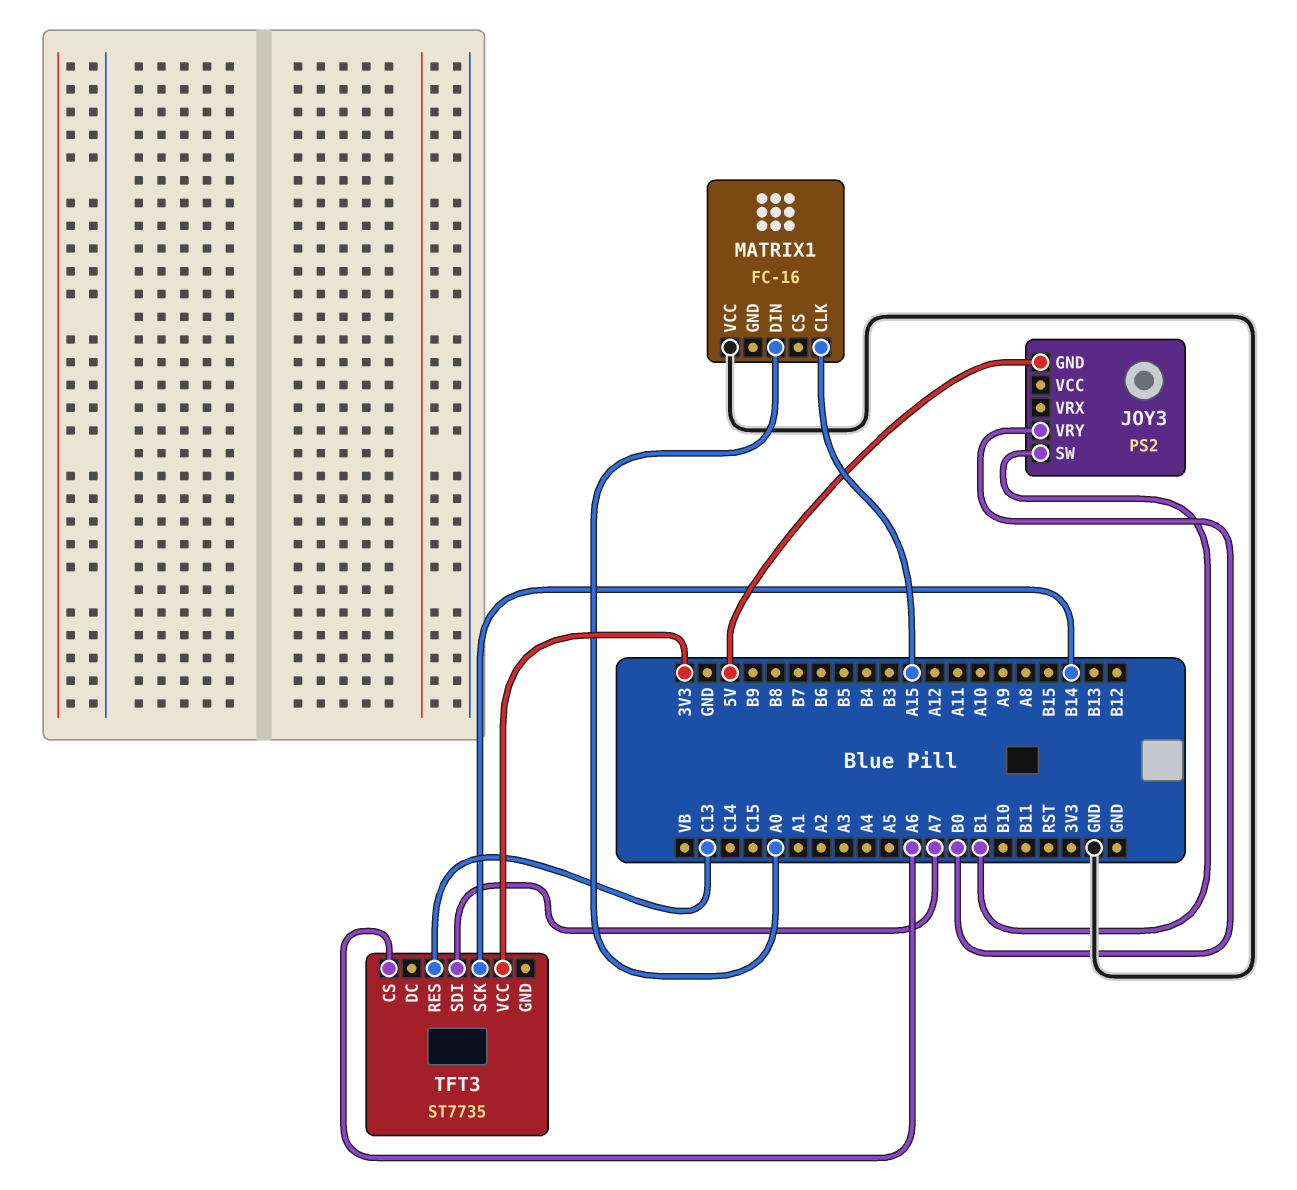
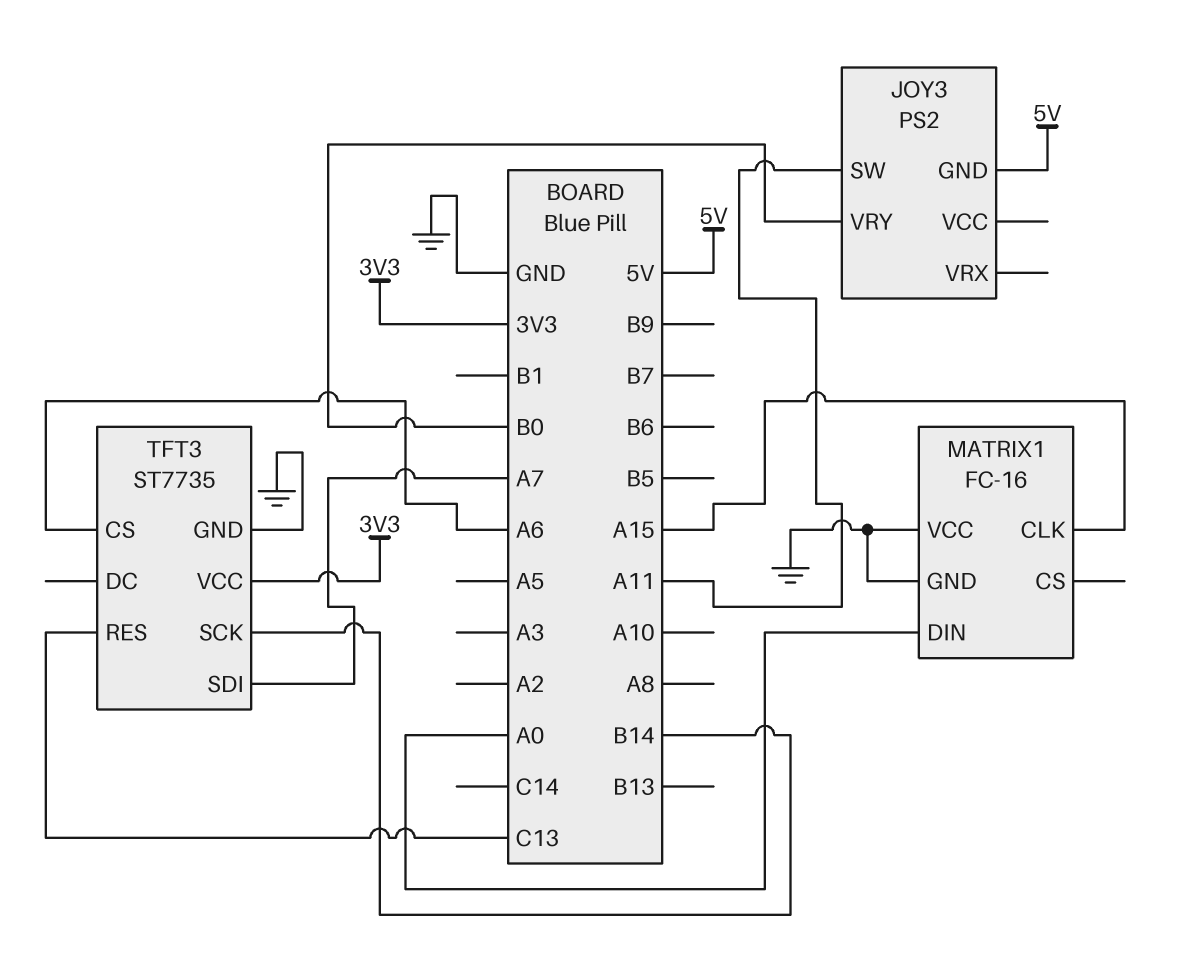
JOY3 pin SW: B1 -> A11
MATRIX1 pin GND: none -> GND
TFT3 pin GND: none -> GND

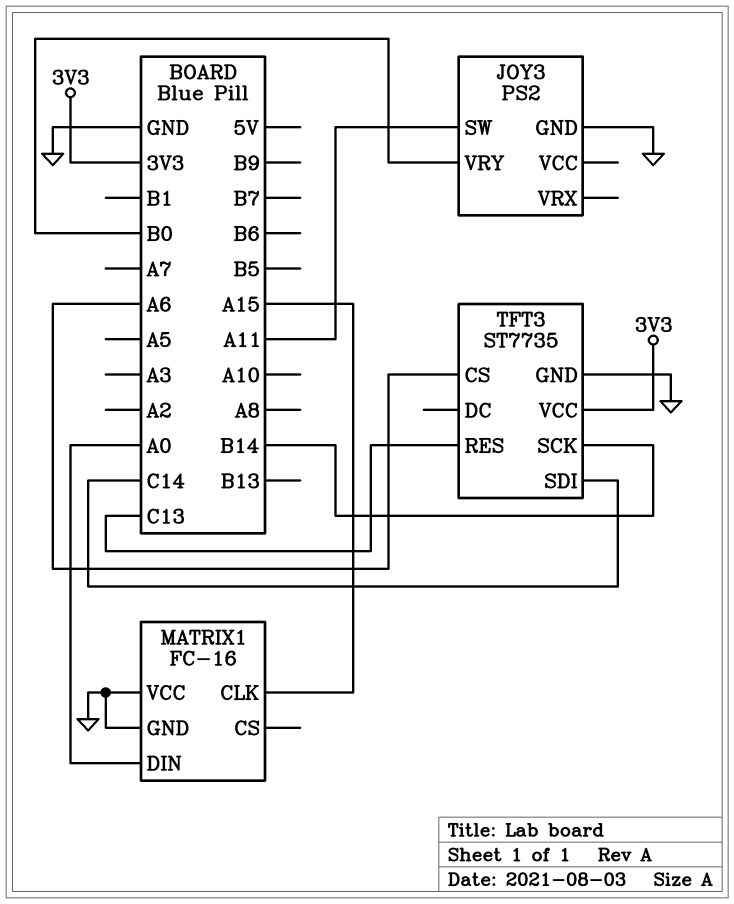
JOY3 pin GND: 5V -> GND
TFT3 pin SDI: A7 -> C14

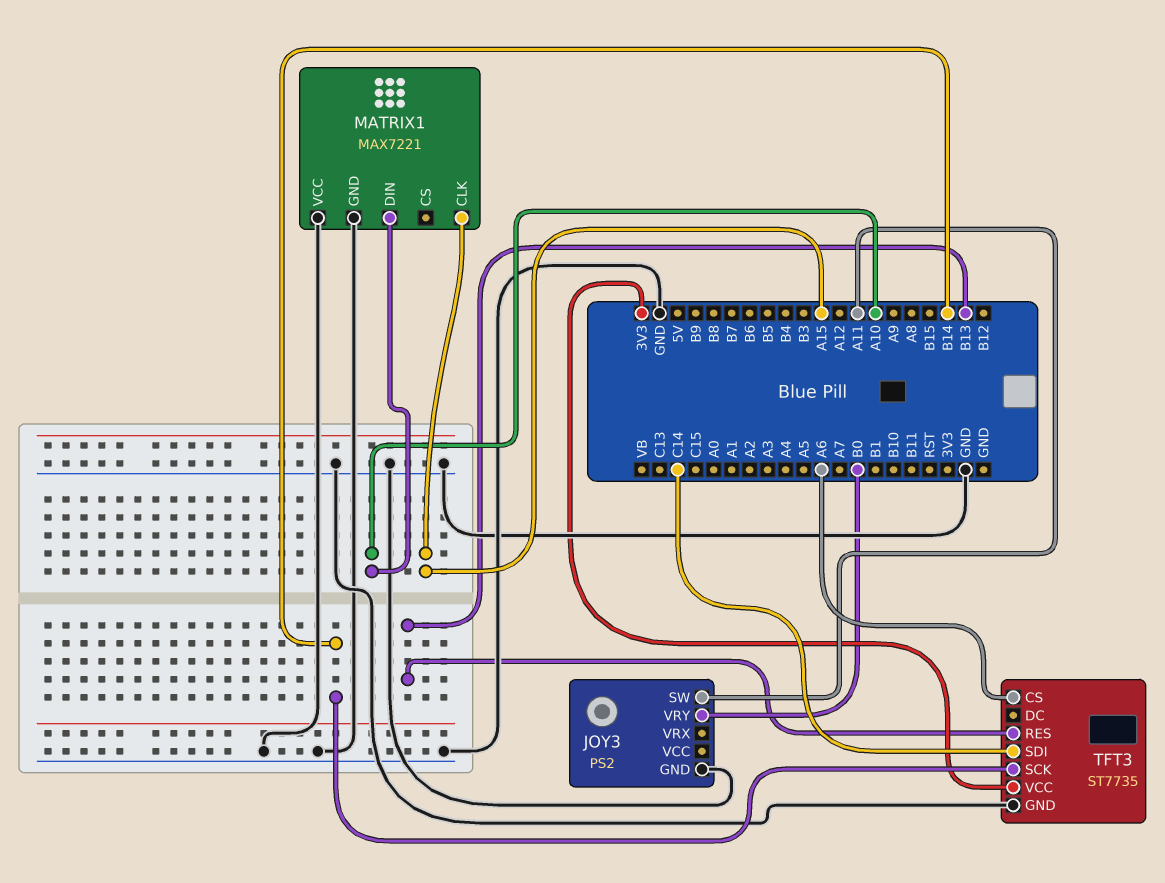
MATRIX1: FC-16 -> MAX7221
MATRIX1 pin DIN: A0 -> A10
TFT3 pin RES: C13 -> B13

